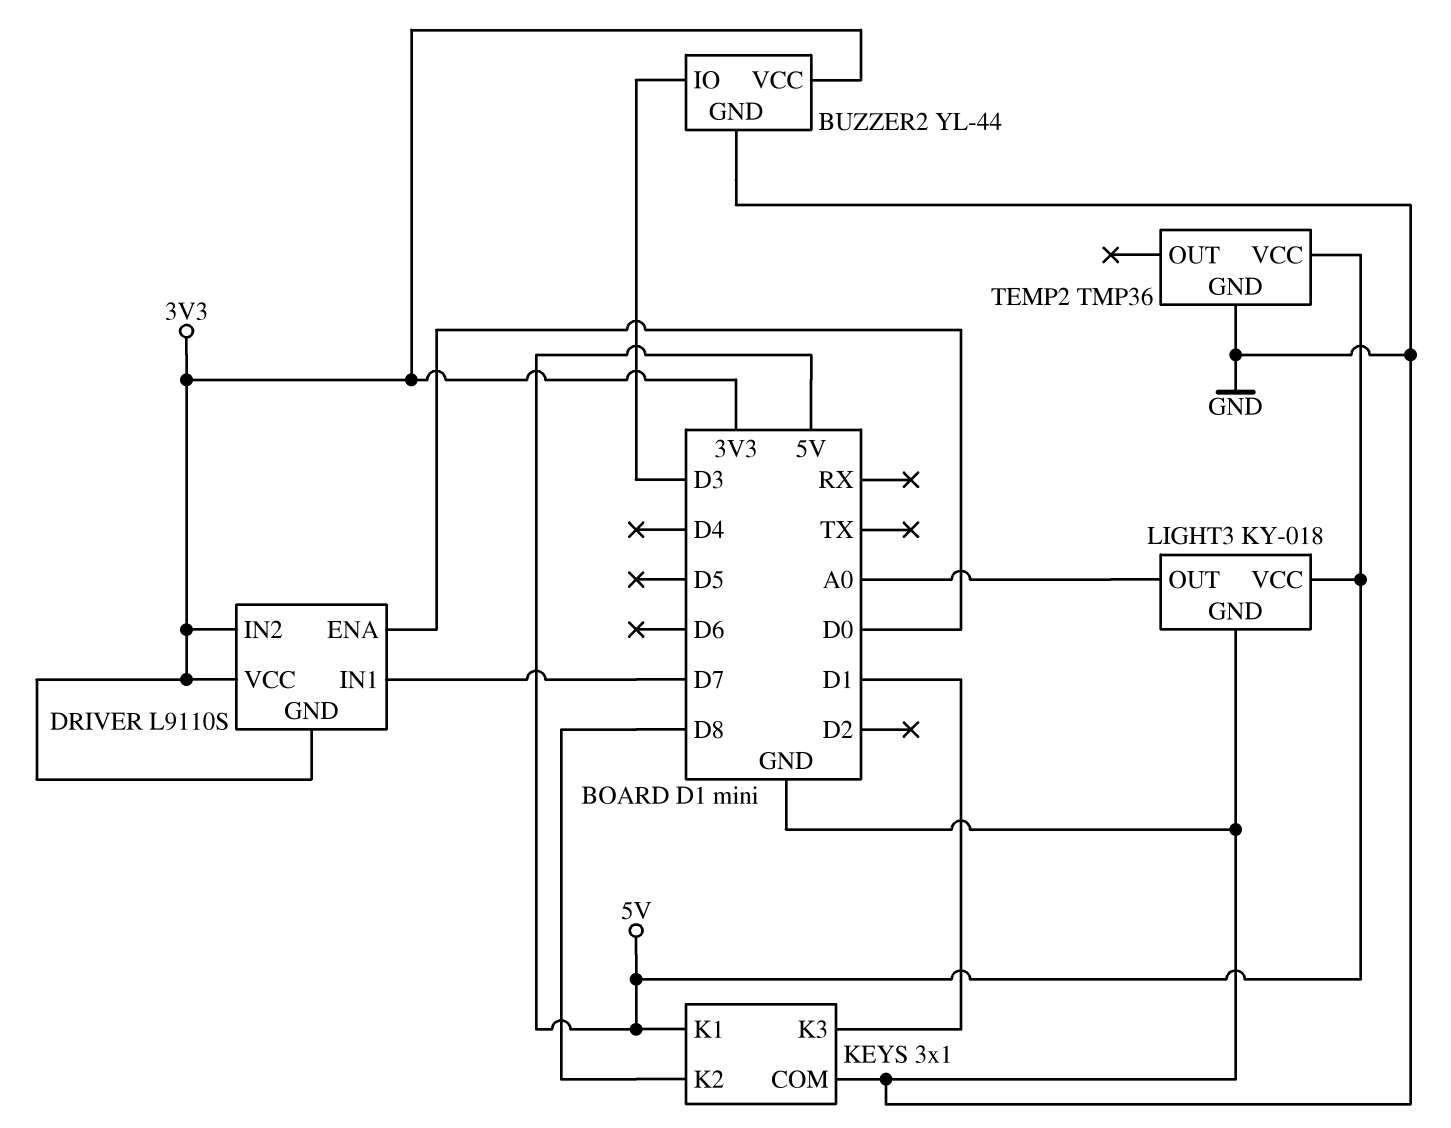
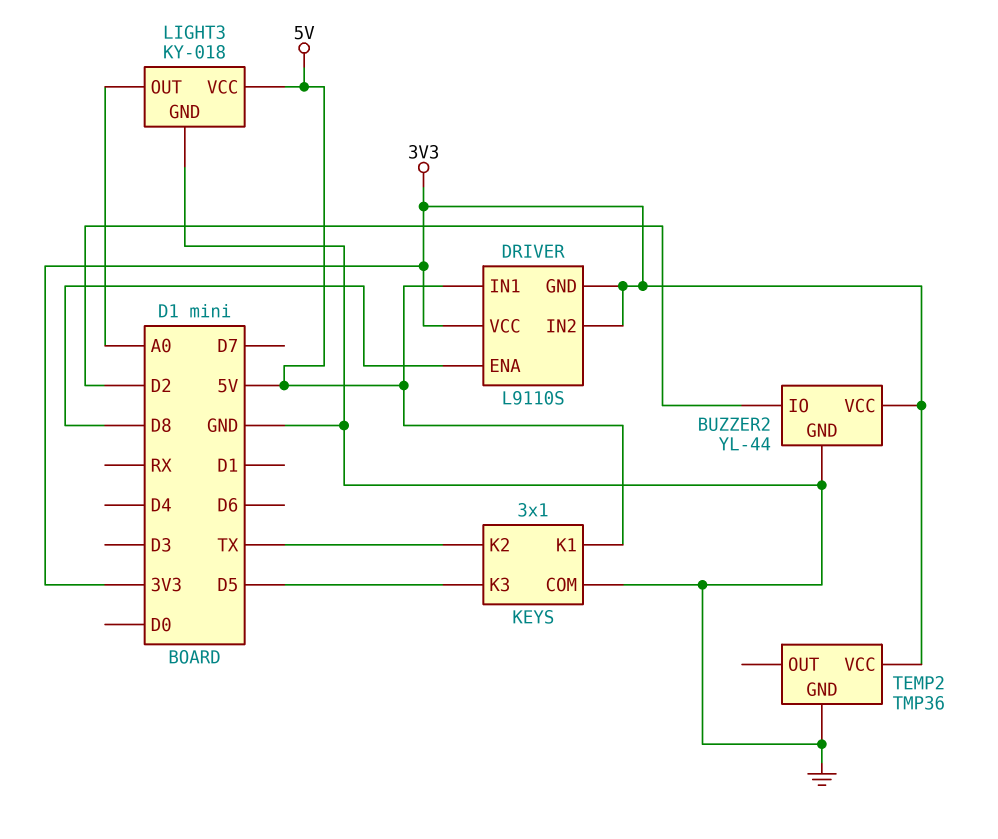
BUZZER2 pin IO: D3 -> D2
DRIVER pin ENA: D0 -> D8
DRIVER pin IN1: D7 -> 5V
KEYS pin K2: D8 -> TX
KEYS pin K3: D1 -> D5
TEMP2 pin VCC: 5V -> 3V3

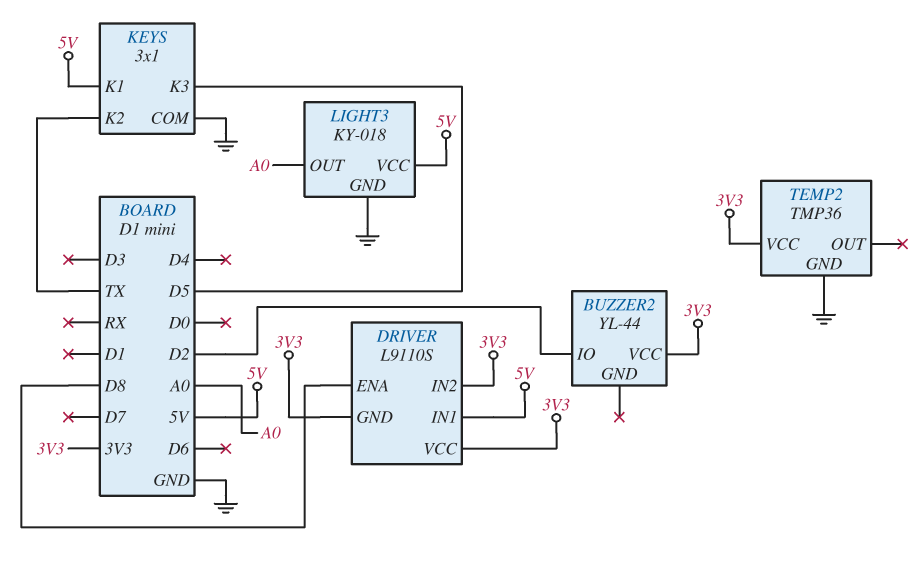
BUZZER2 pin GND: GND -> none

